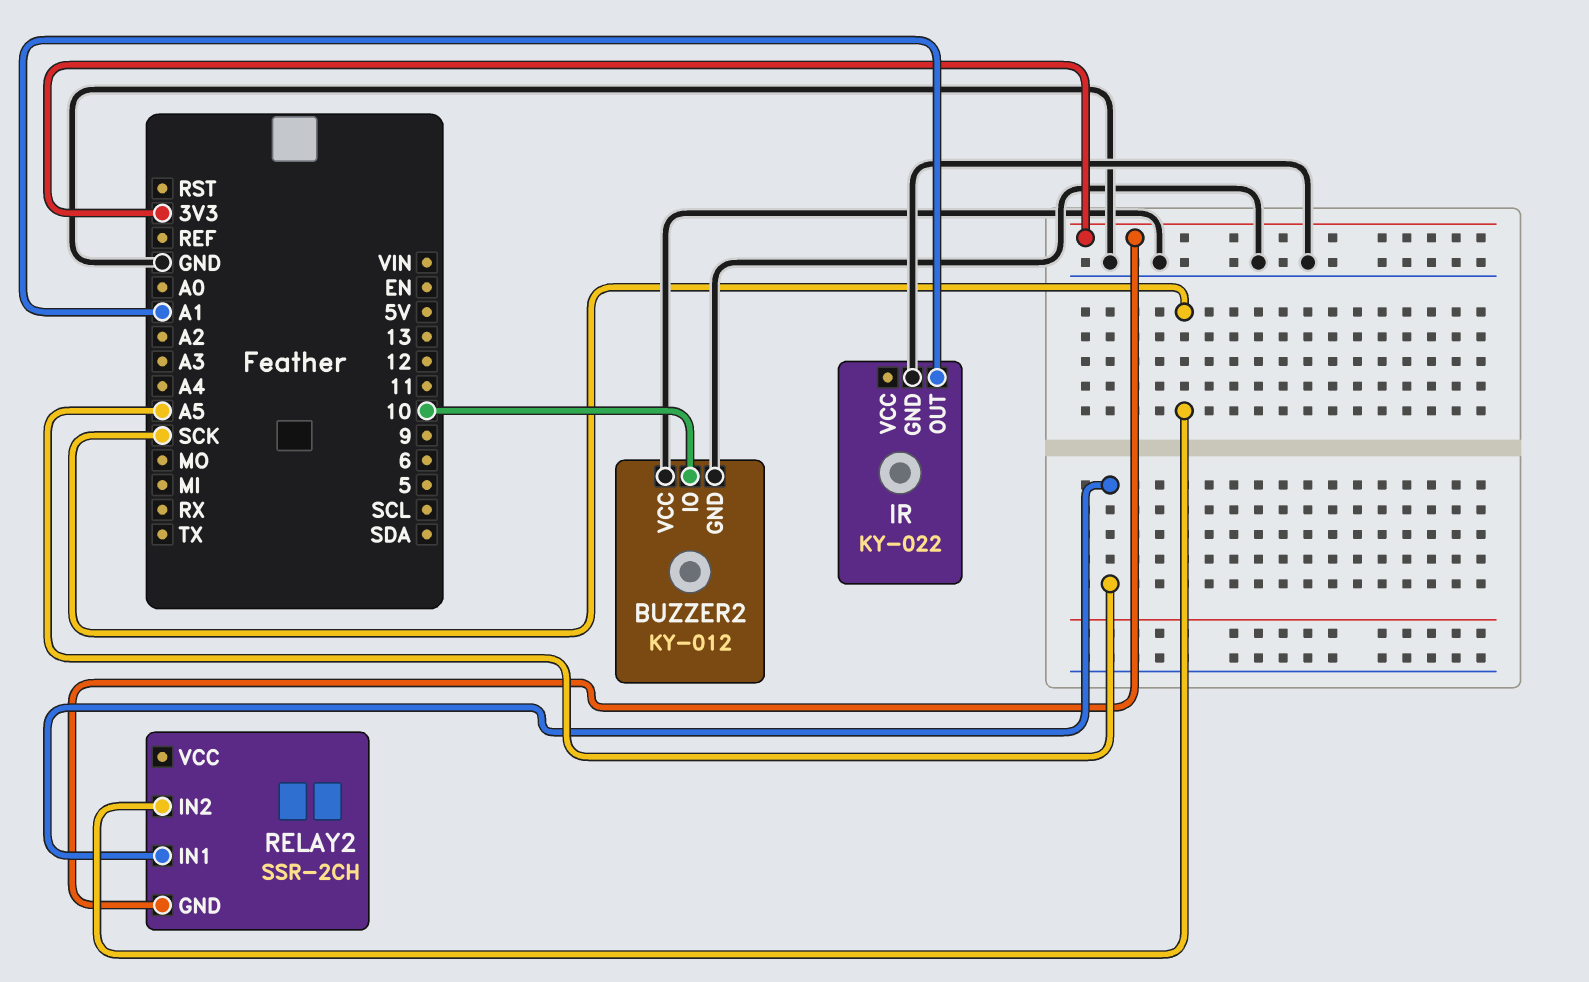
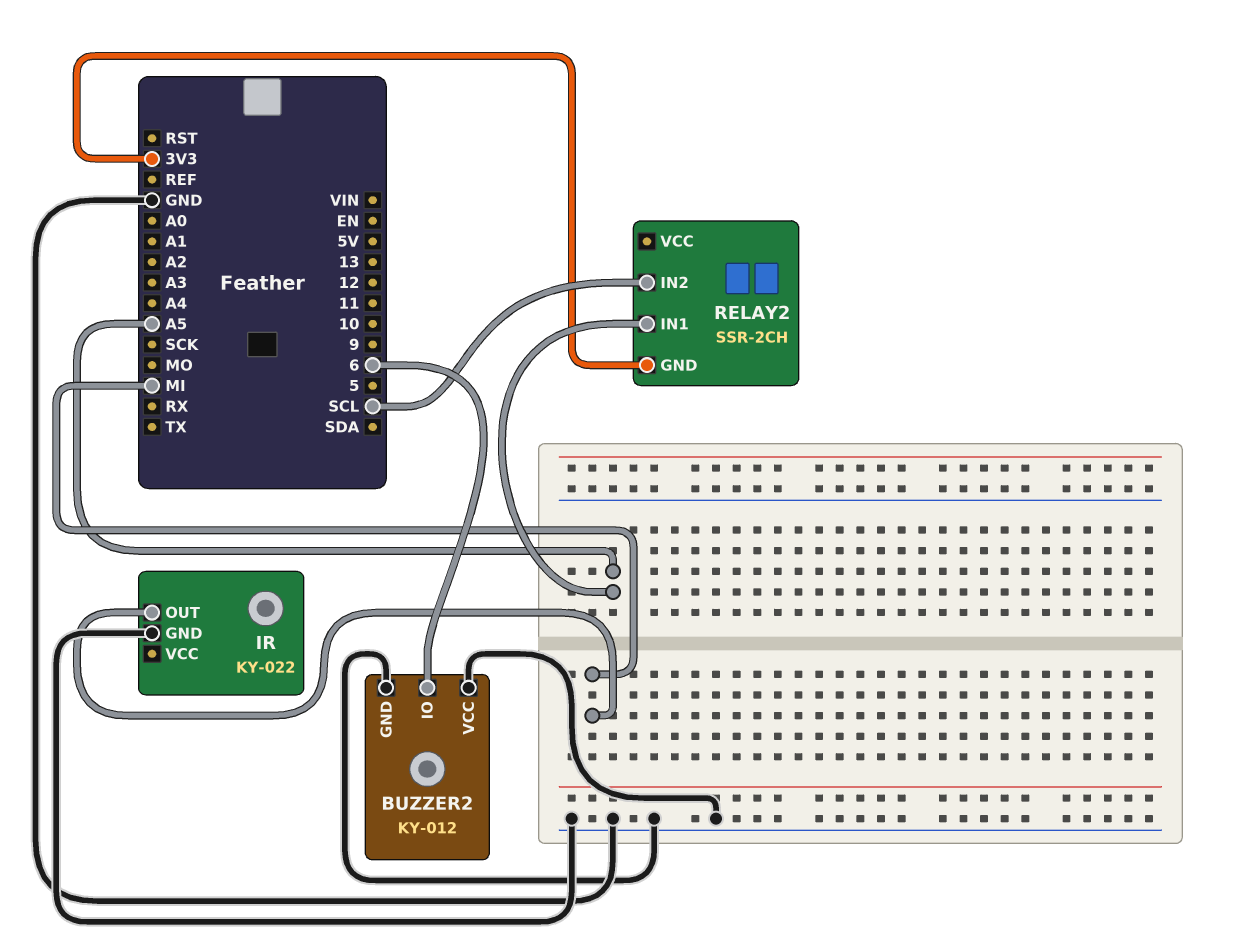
BUZZER2 pin IO: 10 -> 6
IR pin OUT: A1 -> MI
RELAY2 pin IN2: SCK -> SCL

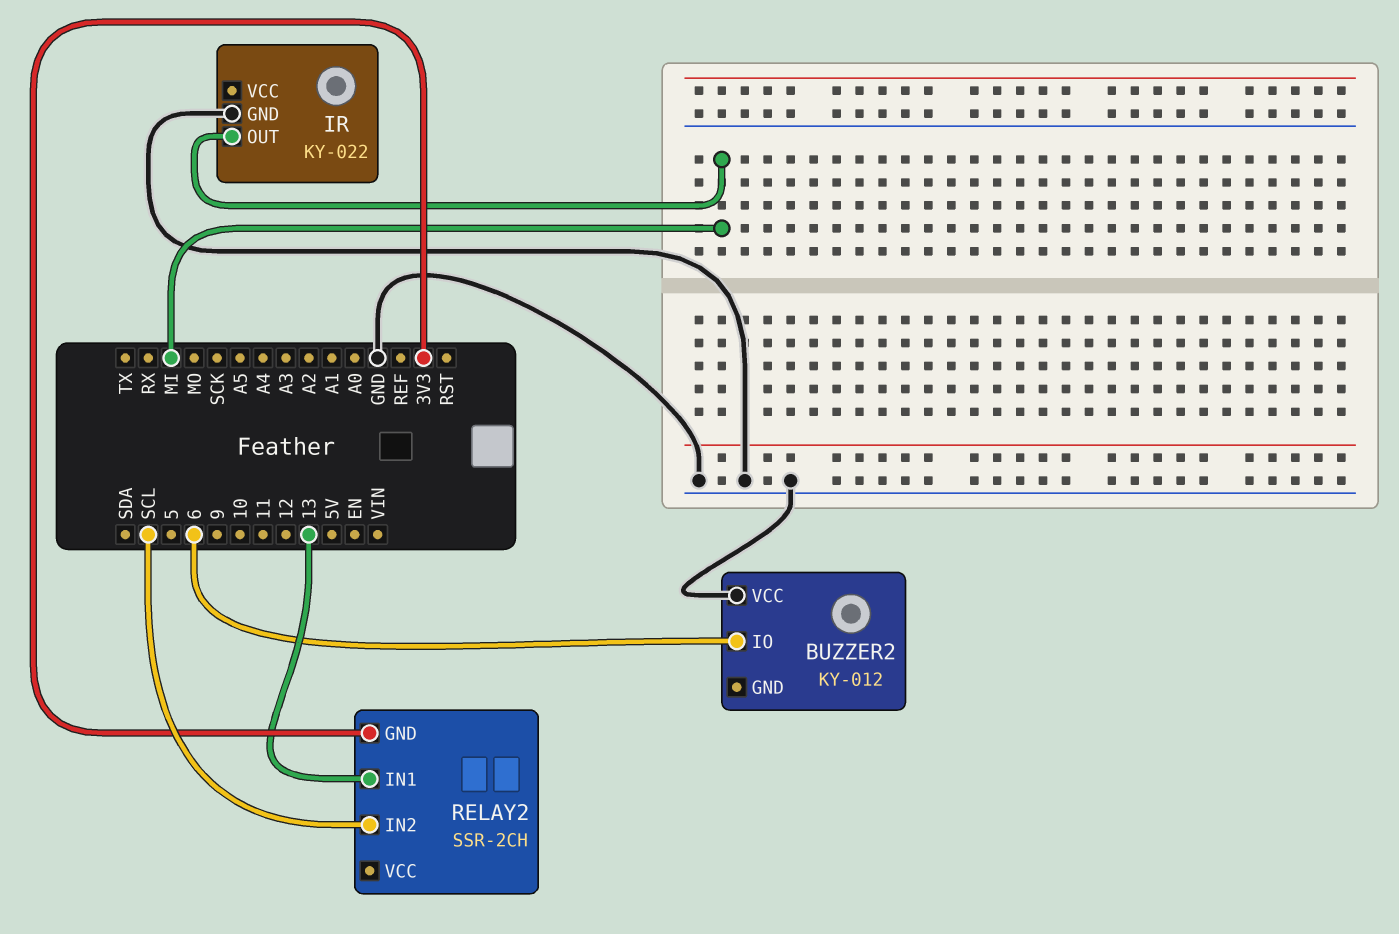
BUZZER2 pin GND: GND -> none
RELAY2 pin IN1: A5 -> 13

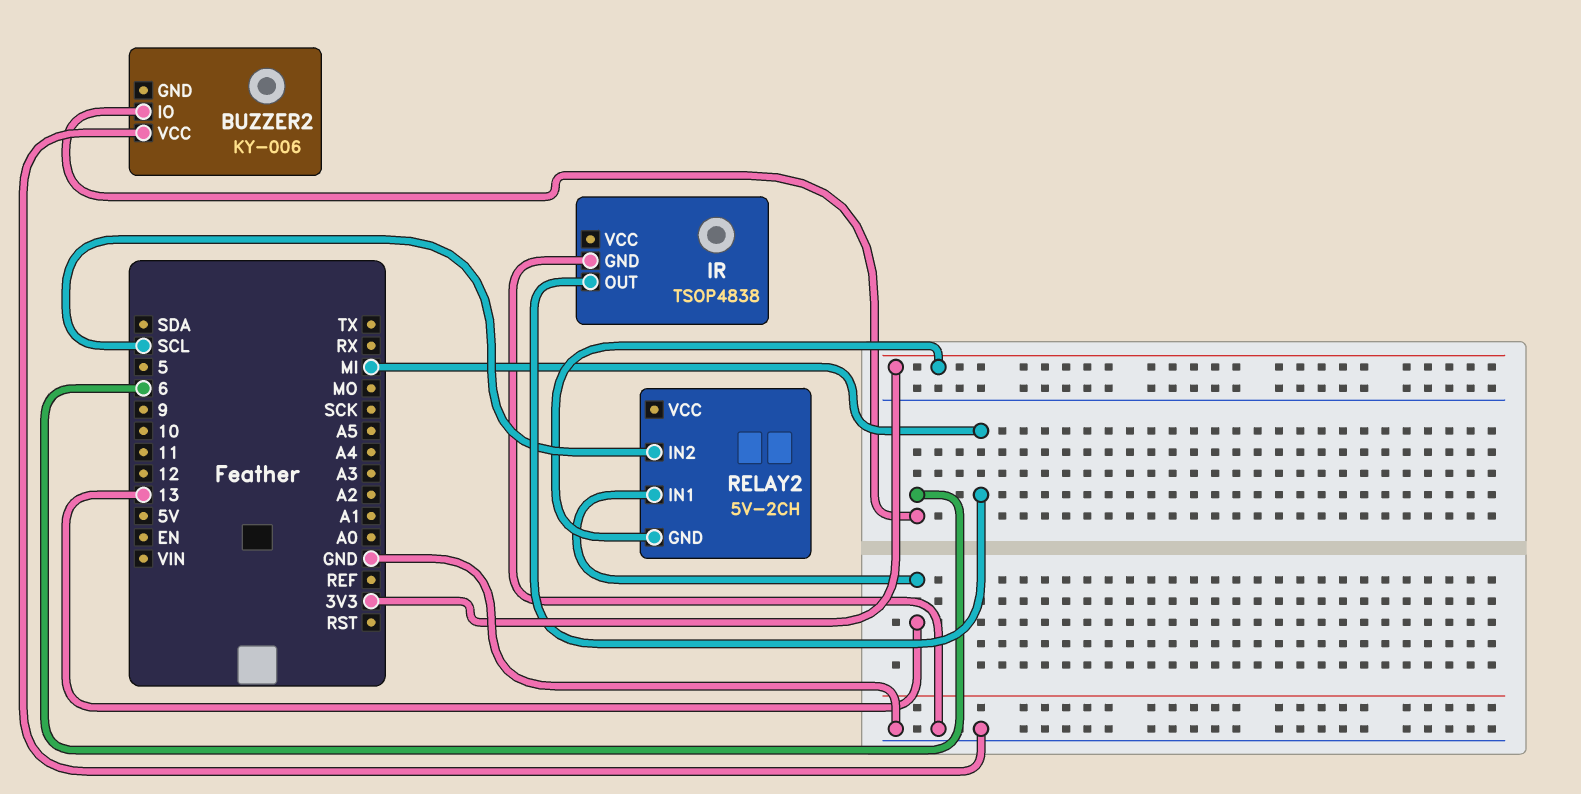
BUZZER2: KY-012 -> KY-006
IR: KY-022 -> TSOP4838
RELAY2: SSR-2CH -> 5V-2CH

